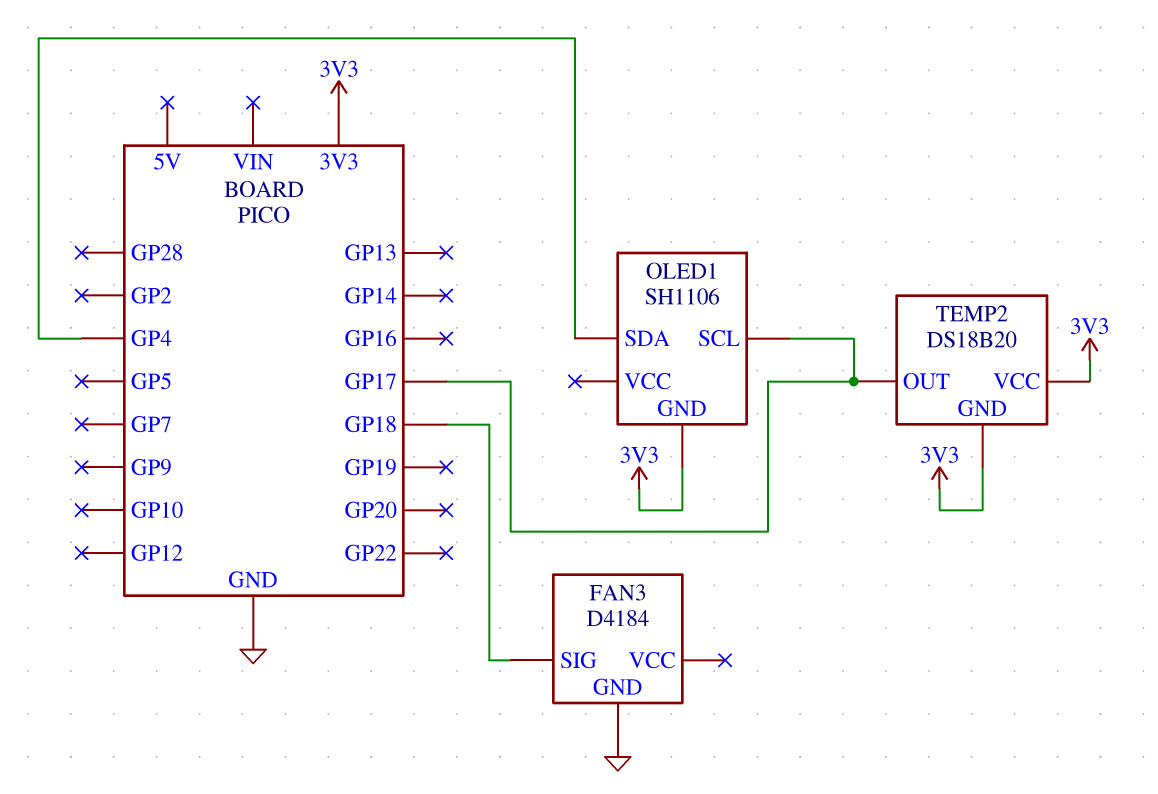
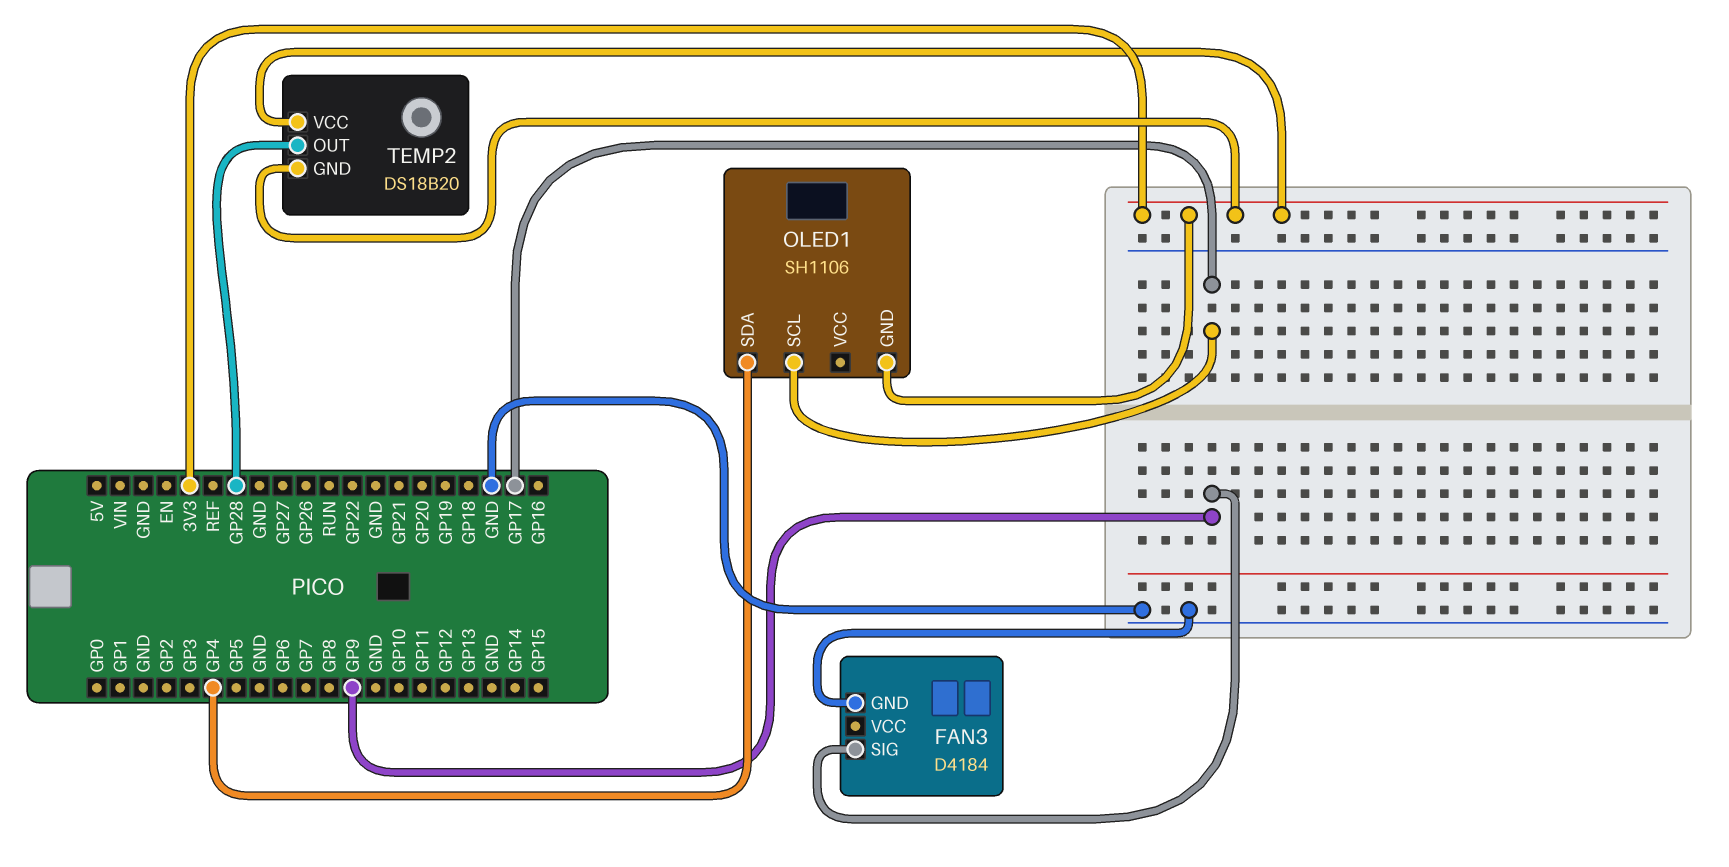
FAN3 pin SIG: GP18 -> GP9
TEMP2 pin OUT: GP17 -> GP28

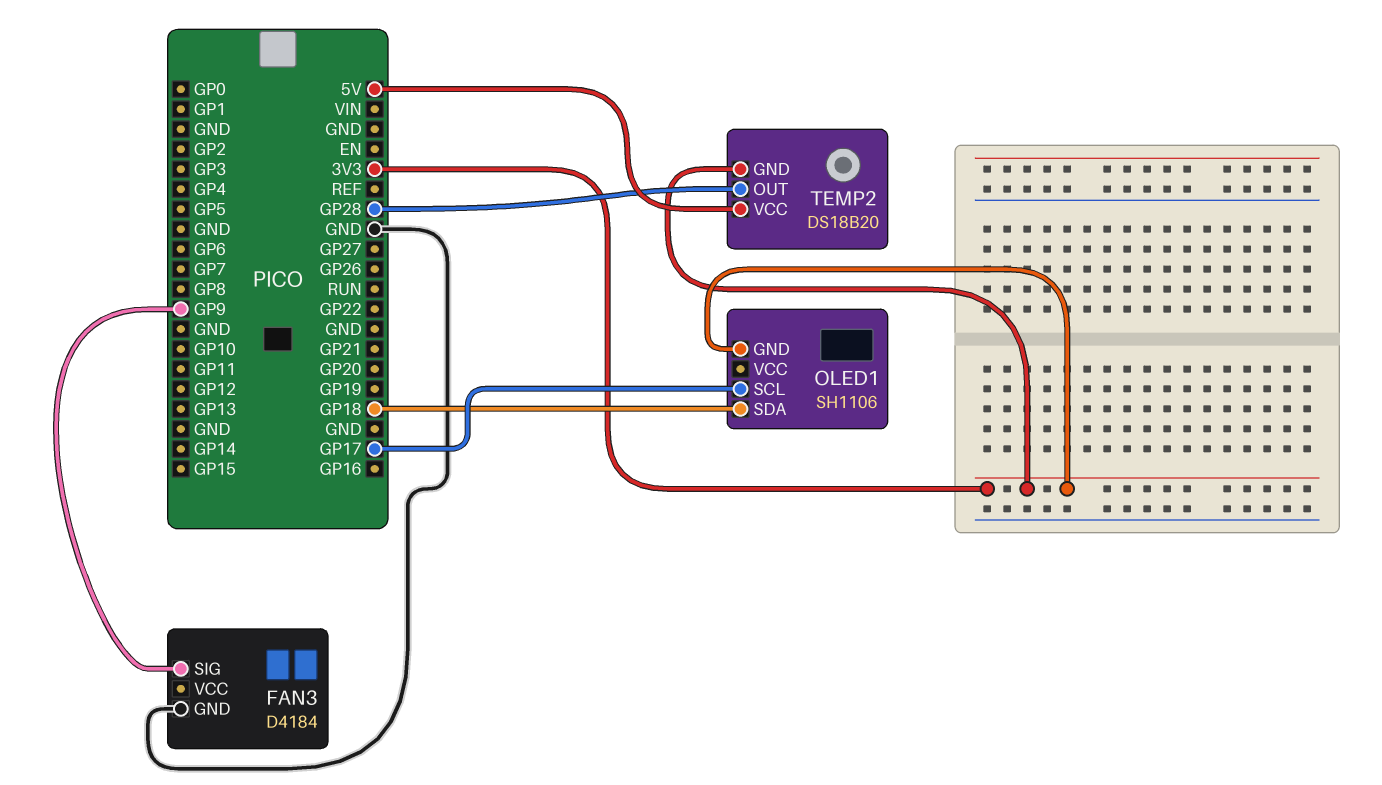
OLED1 pin SDA: GP4 -> GP18
TEMP2 pin VCC: 3V3 -> 5V

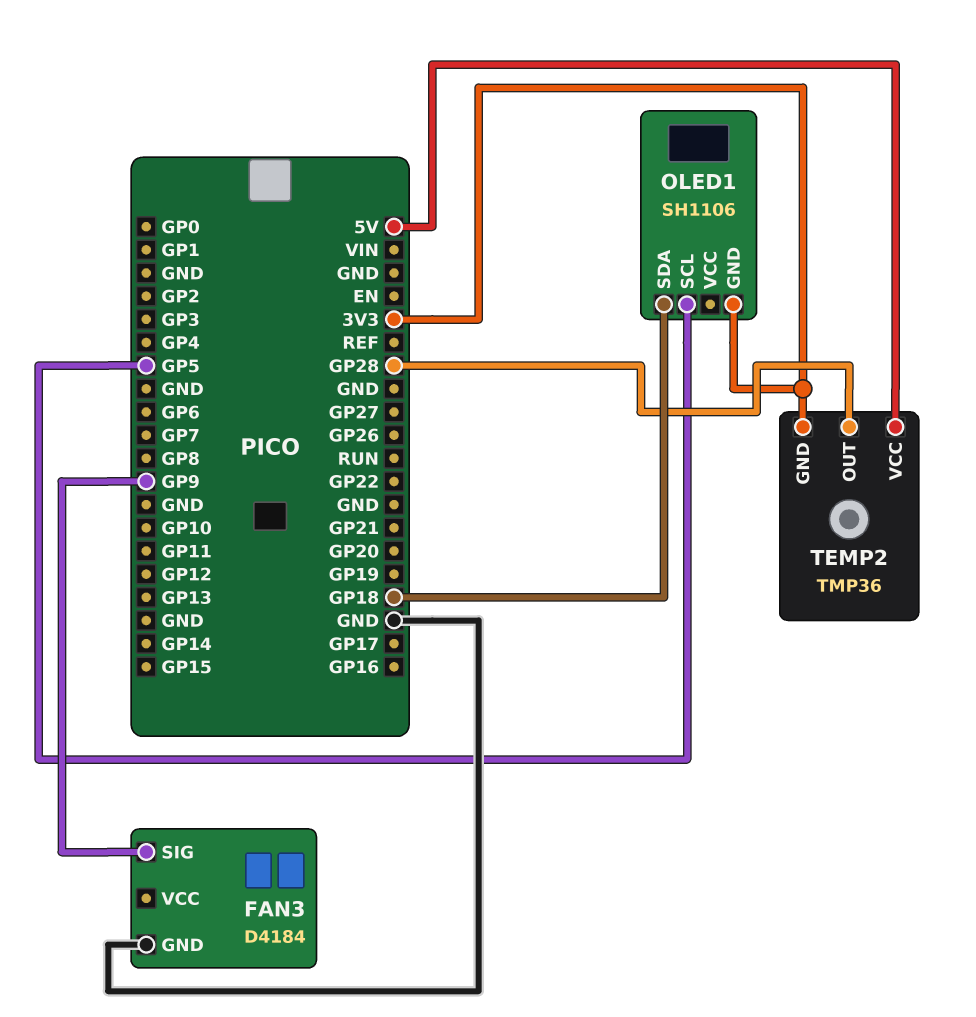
OLED1 pin SCL: GP17 -> GP5
TEMP2: DS18B20 -> TMP36

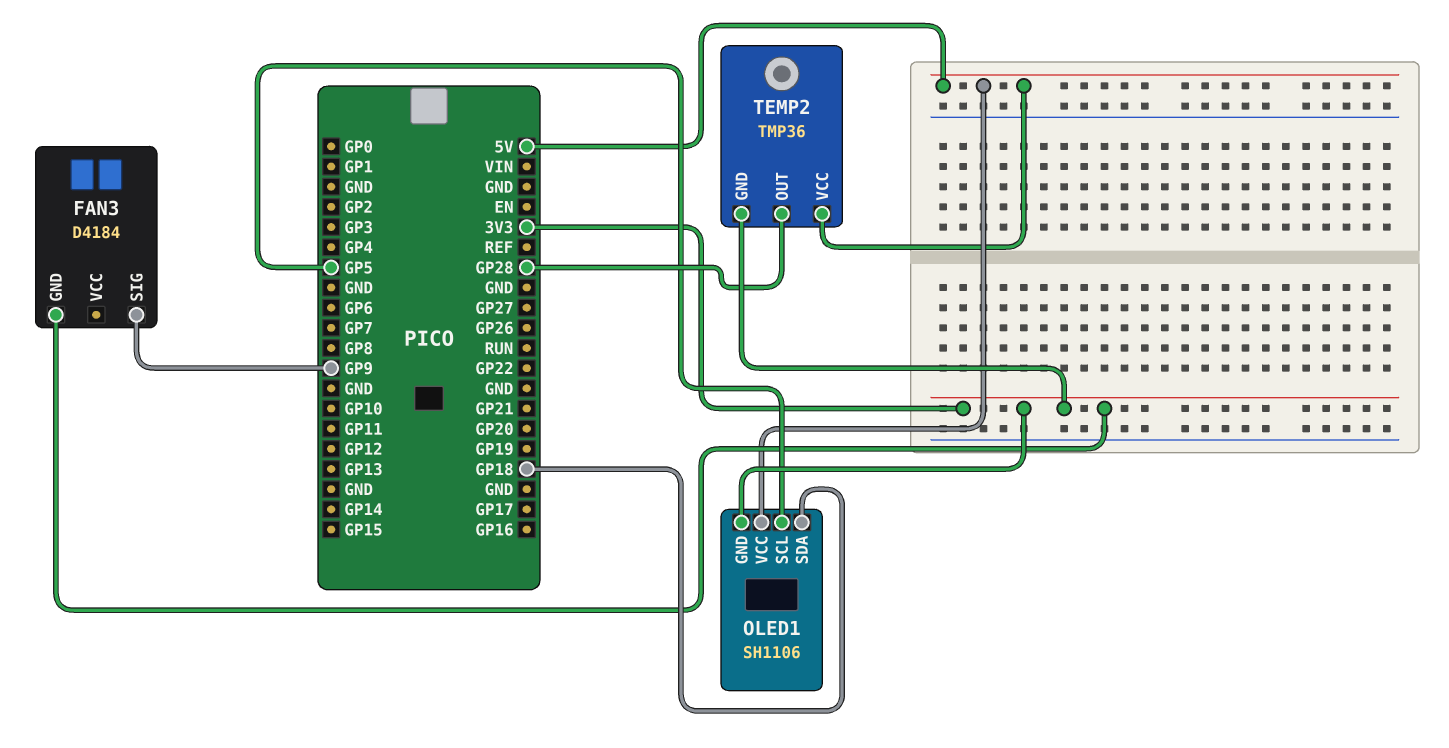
FAN3 pin GND: GND -> 3V3
OLED1 pin VCC: none -> 5V

